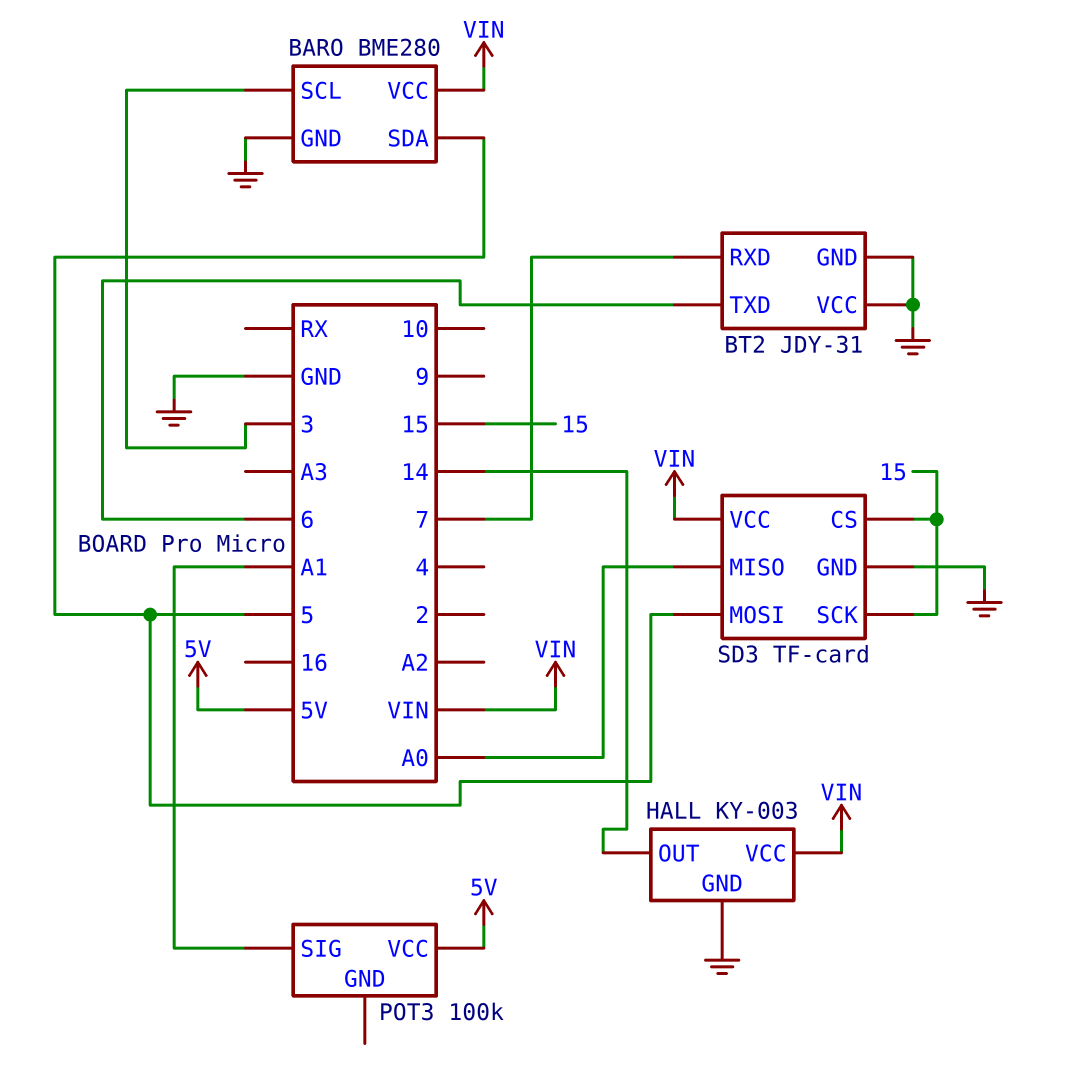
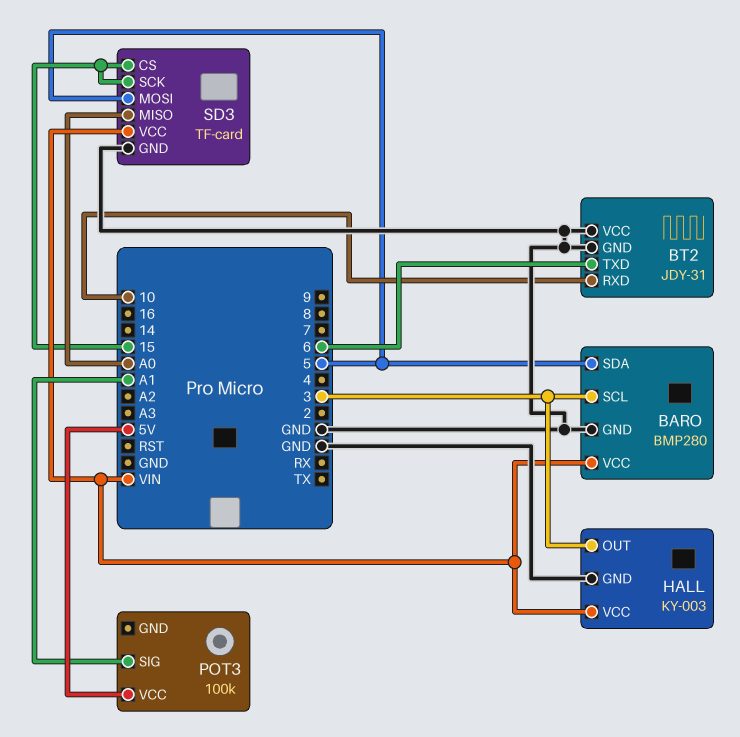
BARO: BME280 -> BMP280
BT2 pin RXD: 7 -> 10
HALL pin OUT: 14 -> 3

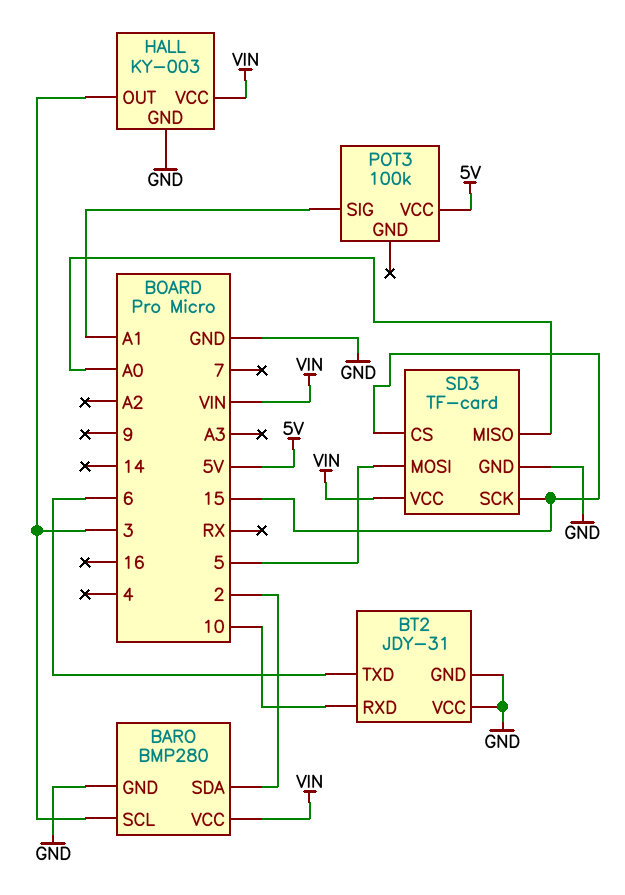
BARO pin SDA: 5 -> 2

